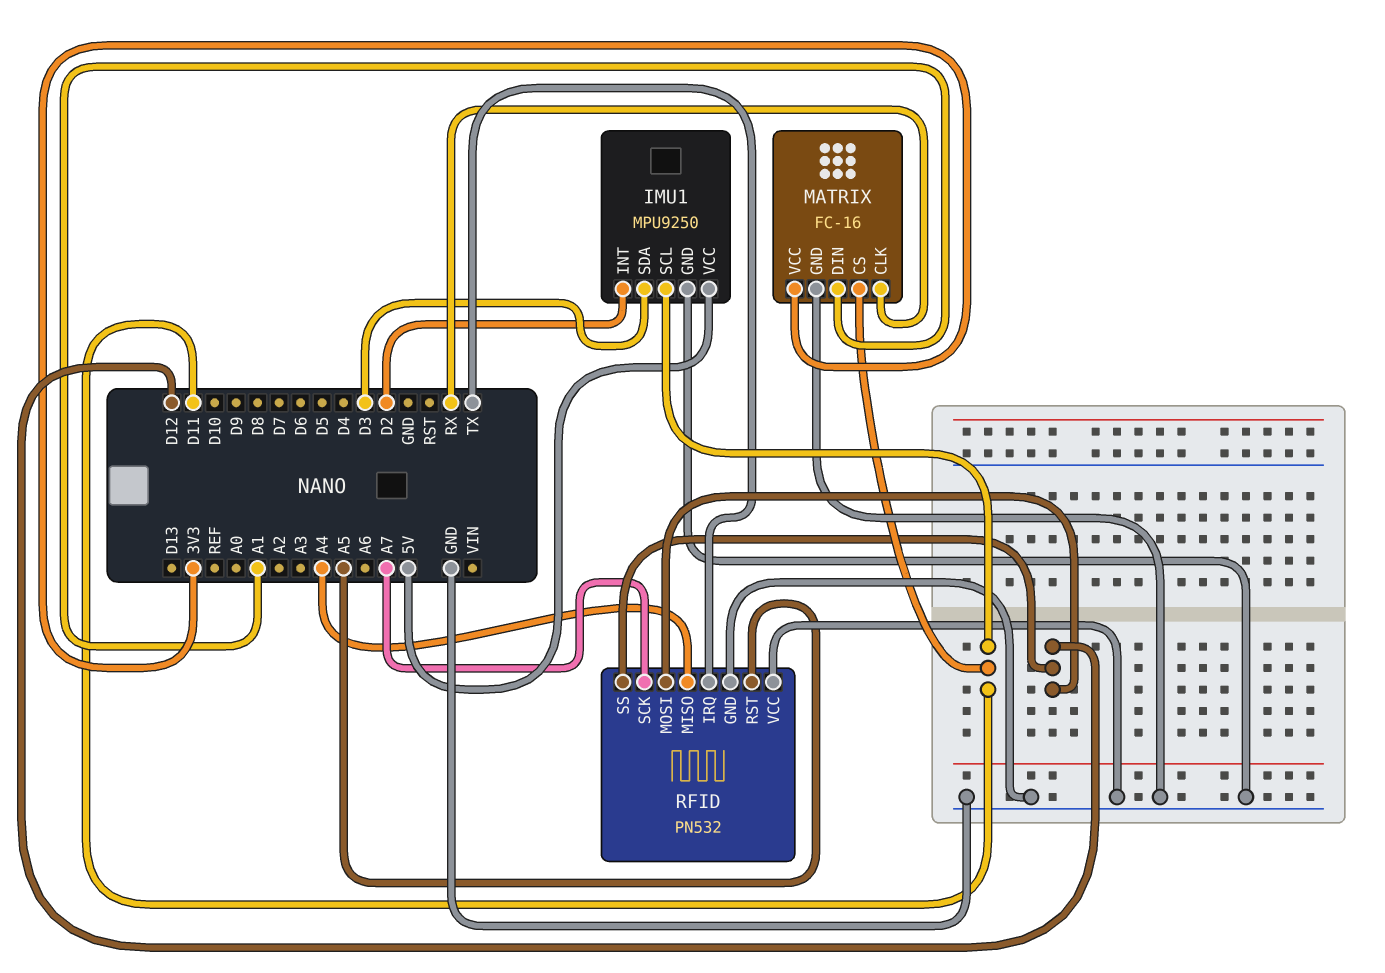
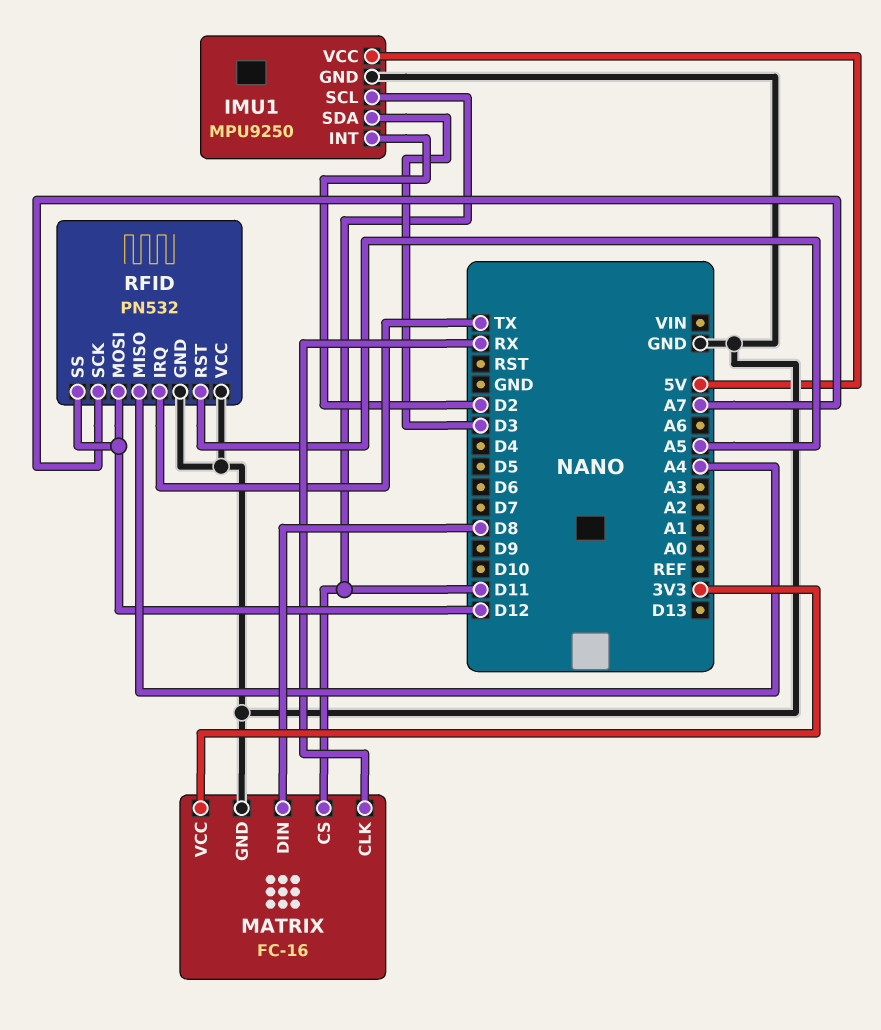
MATRIX pin DIN: A1 -> D8

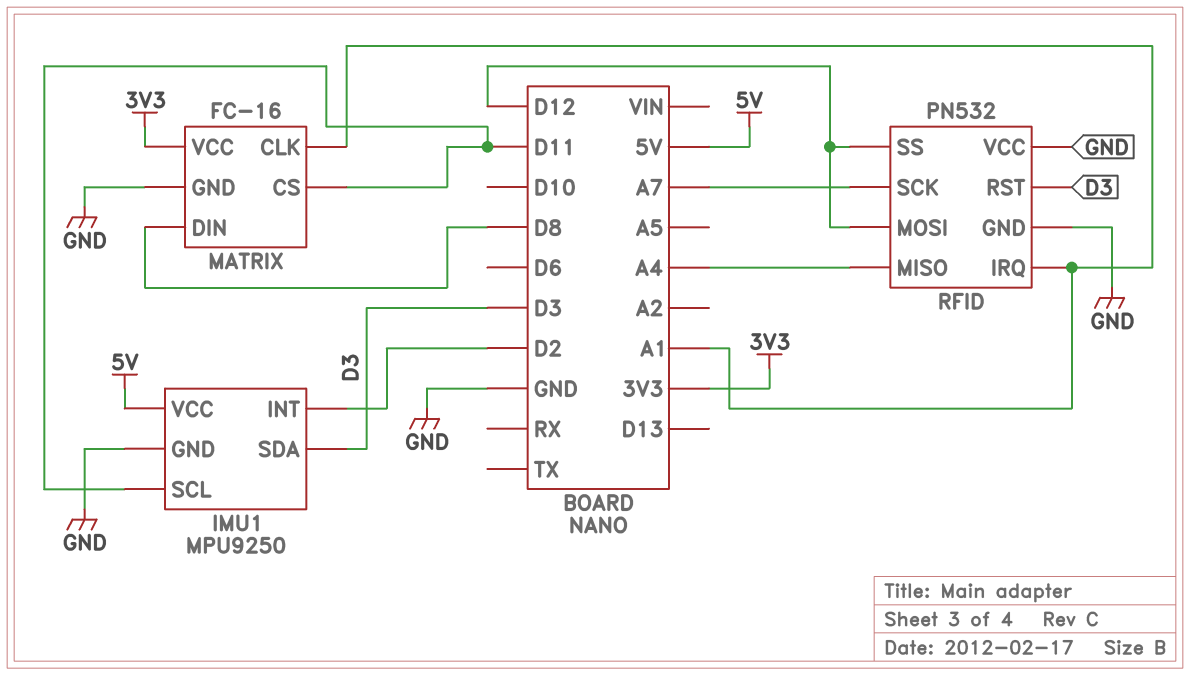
MATRIX pin CLK: RX -> A1
RFID pin IRQ: TX -> A1
RFID pin RST: A5 -> D3

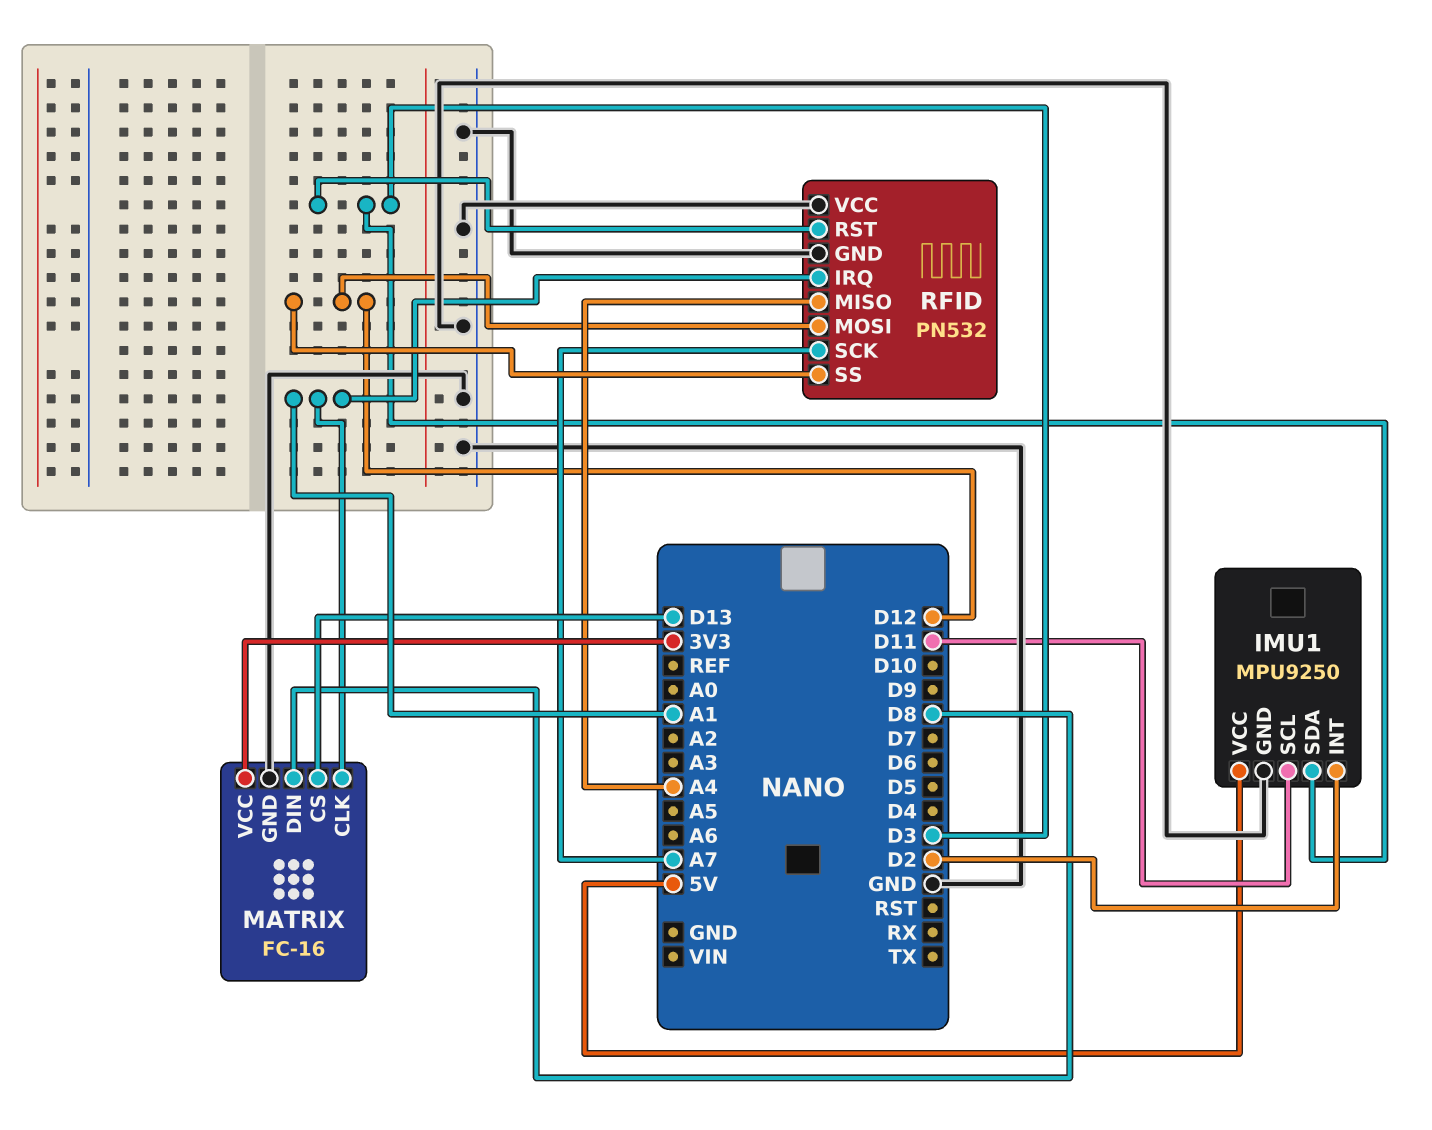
MATRIX pin CS: D11 -> D13

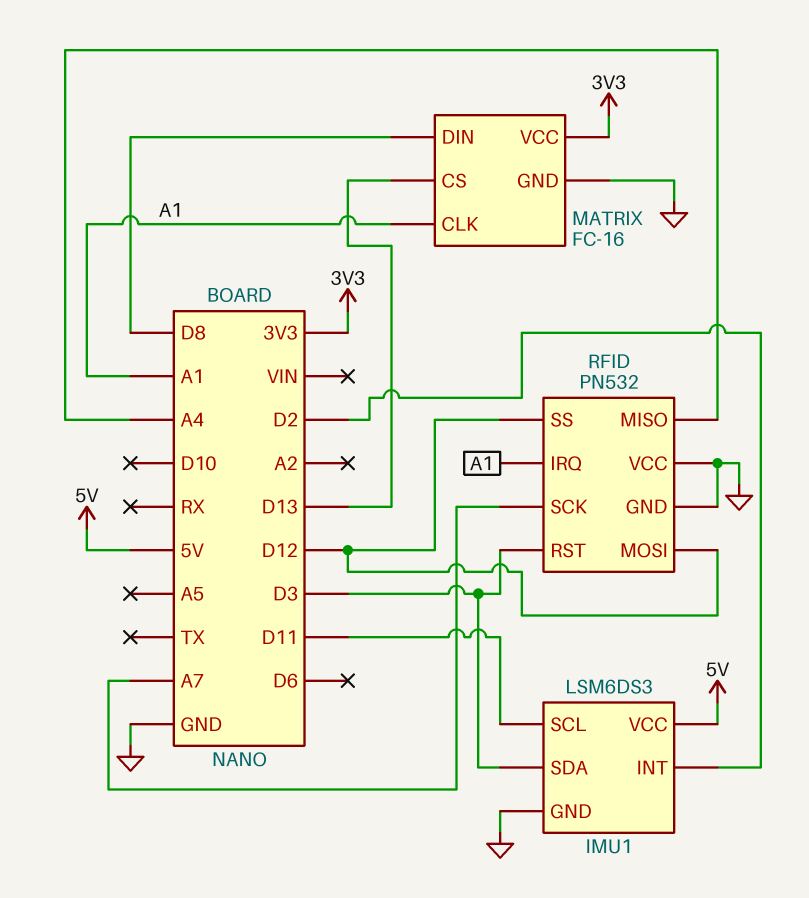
IMU1: MPU9250 -> LSM6DS3

